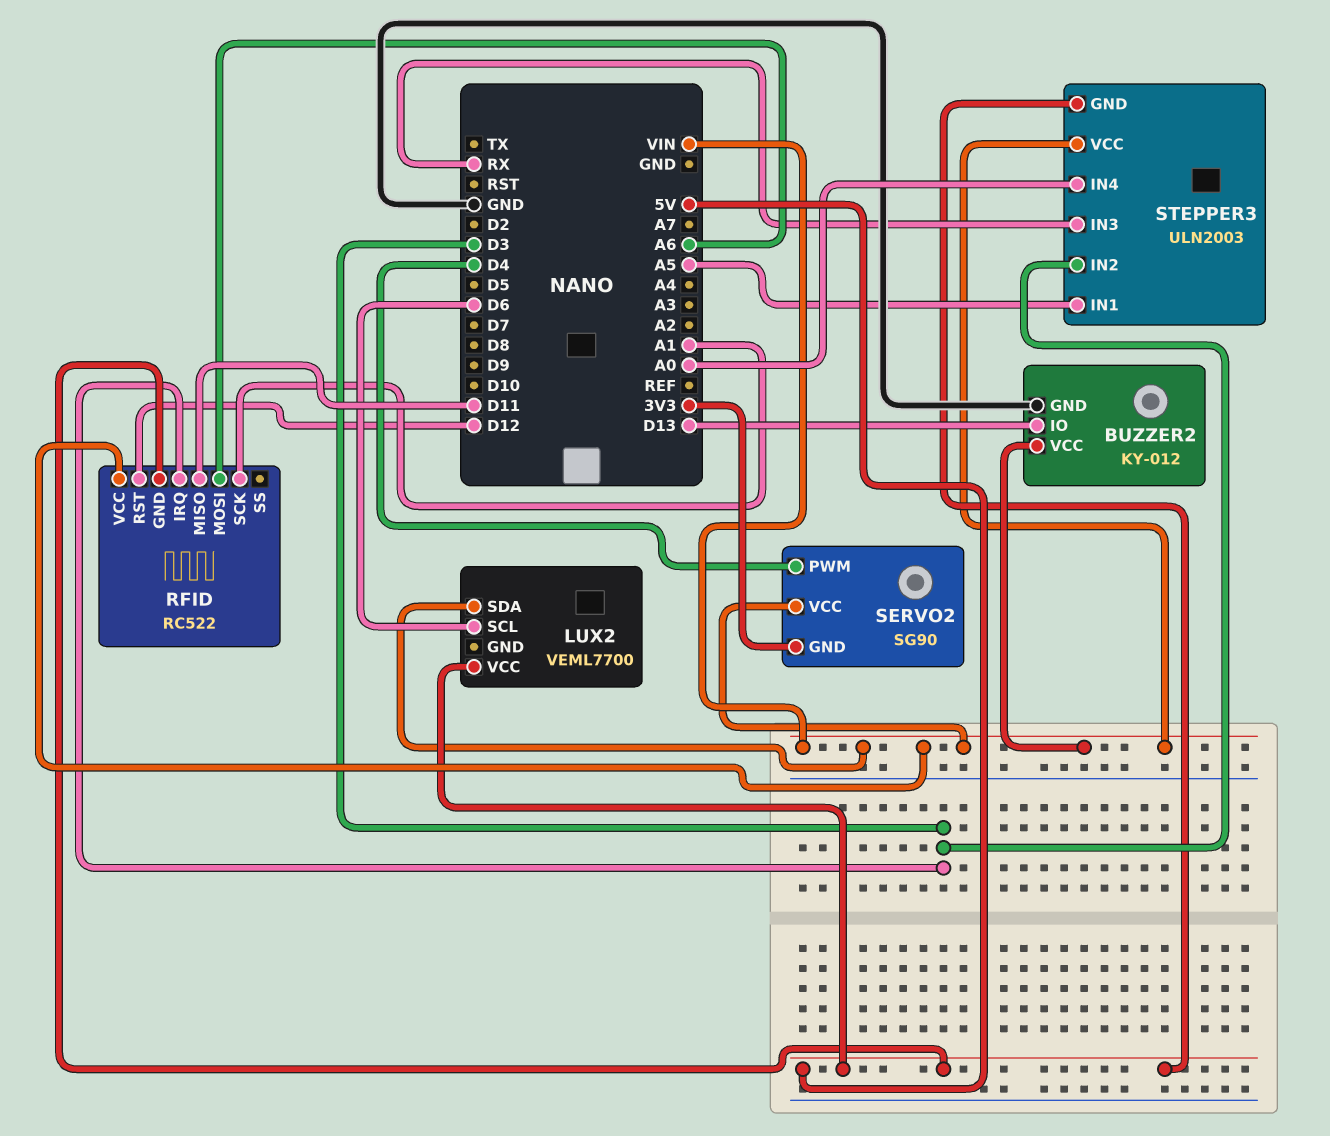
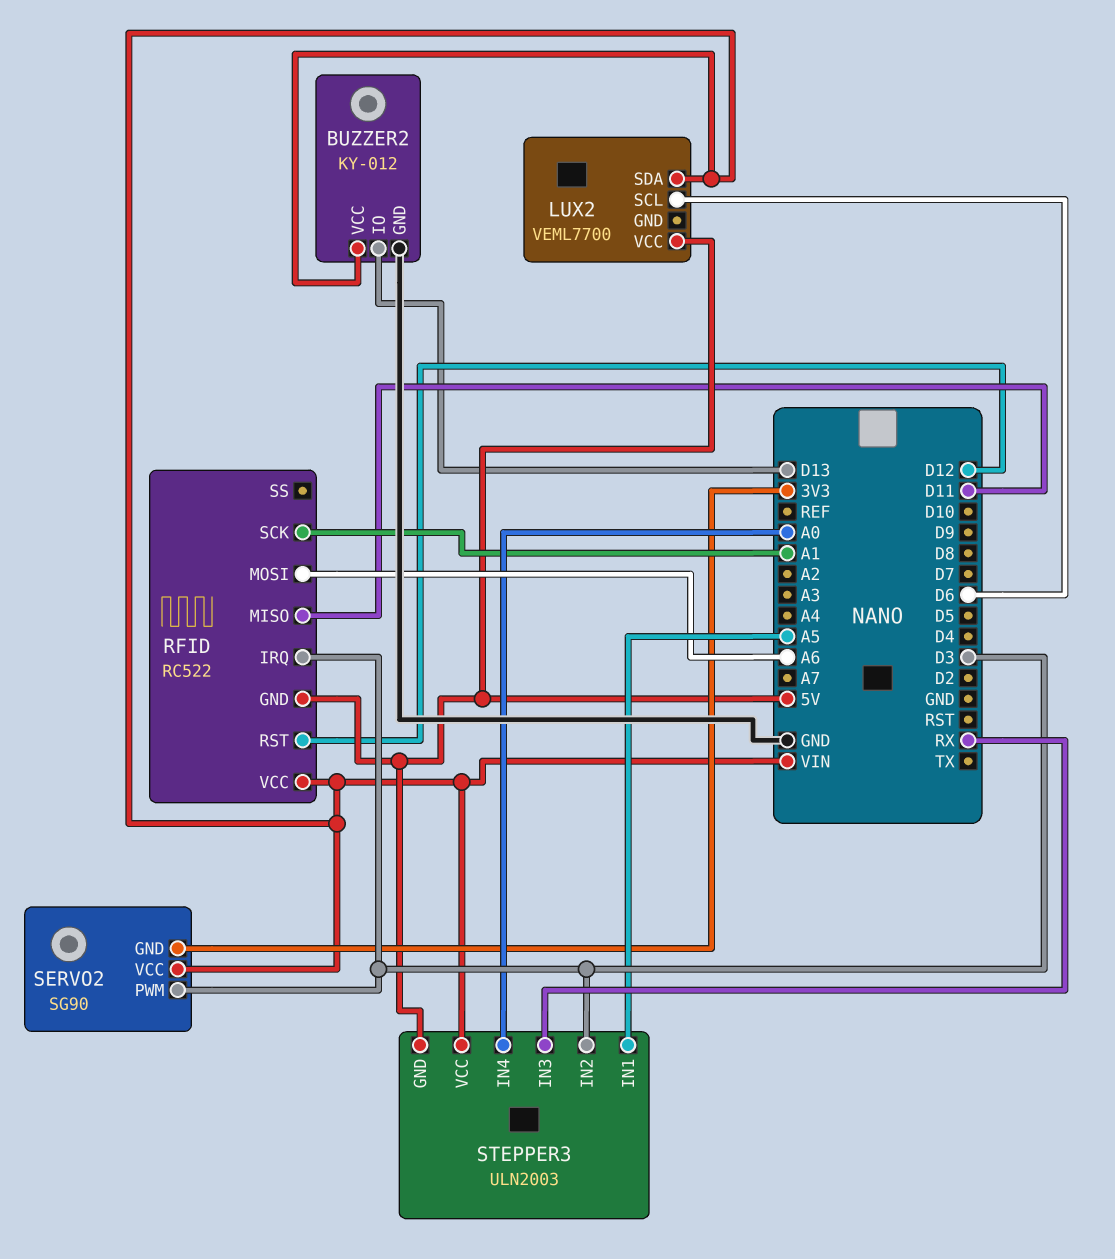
SERVO2 pin PWM: D4 -> D3

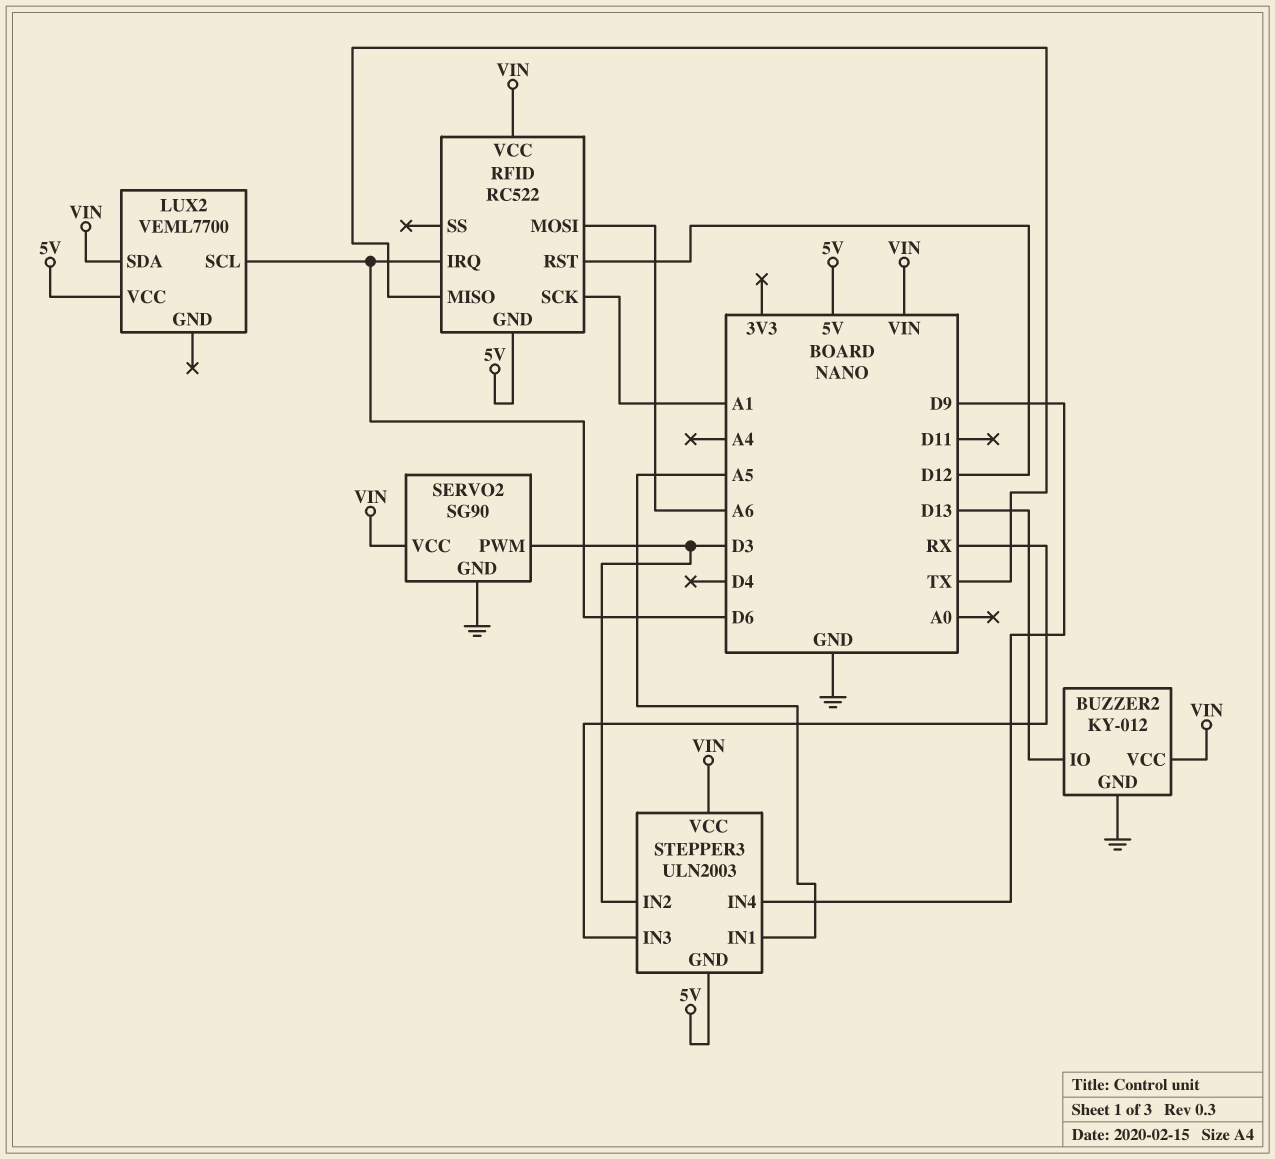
RFID pin IRQ: D3 -> D6
RFID pin MISO: D11 -> TX
SERVO2 pin GND: 3V3 -> GND
STEPPER3 pin IN4: A0 -> D9

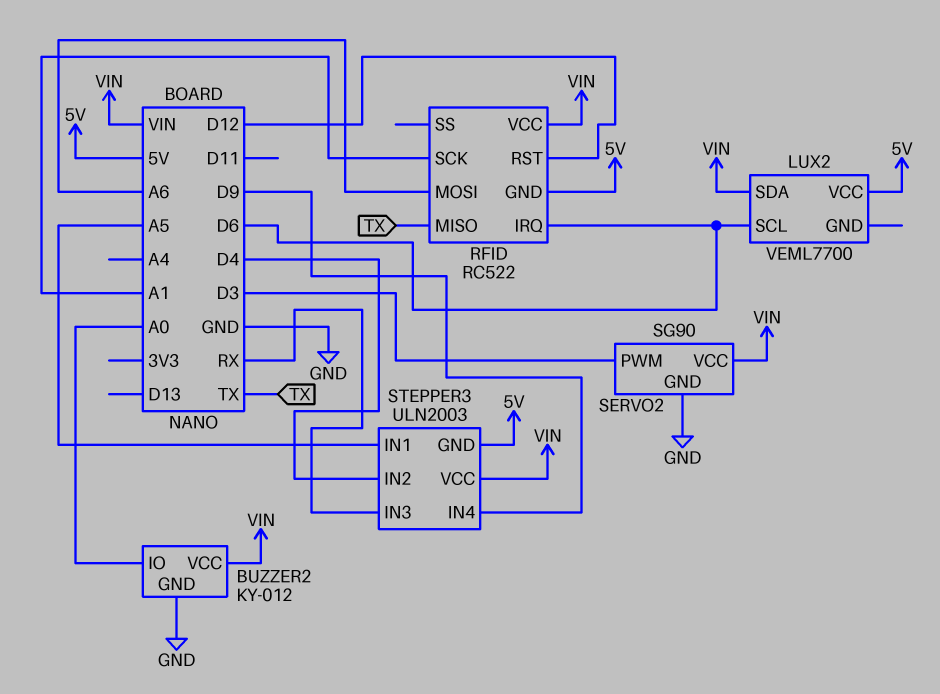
BUZZER2 pin IO: D13 -> A0
STEPPER3 pin IN2: D3 -> D4

